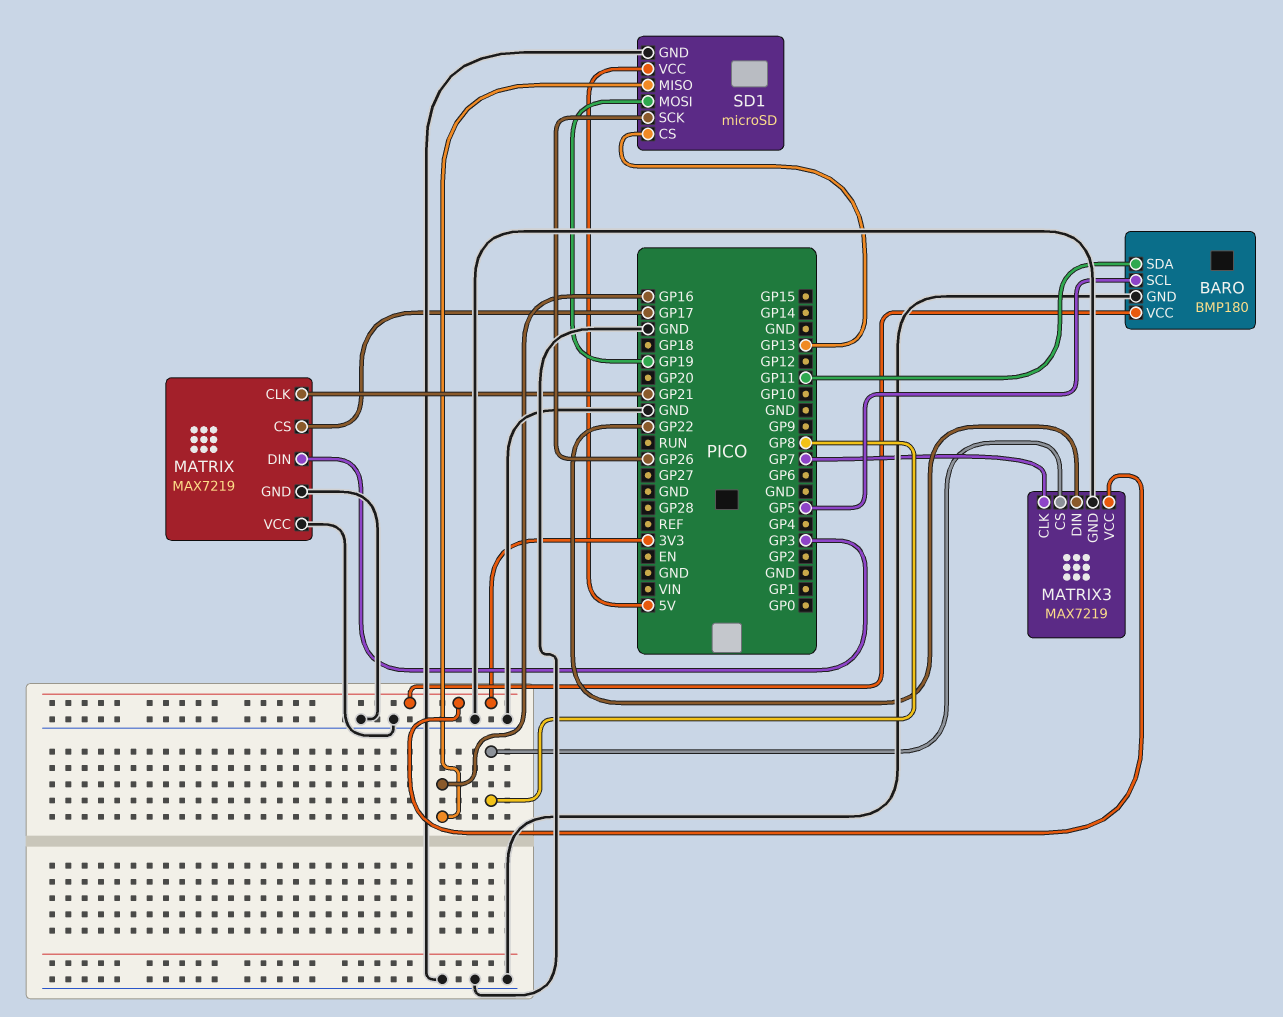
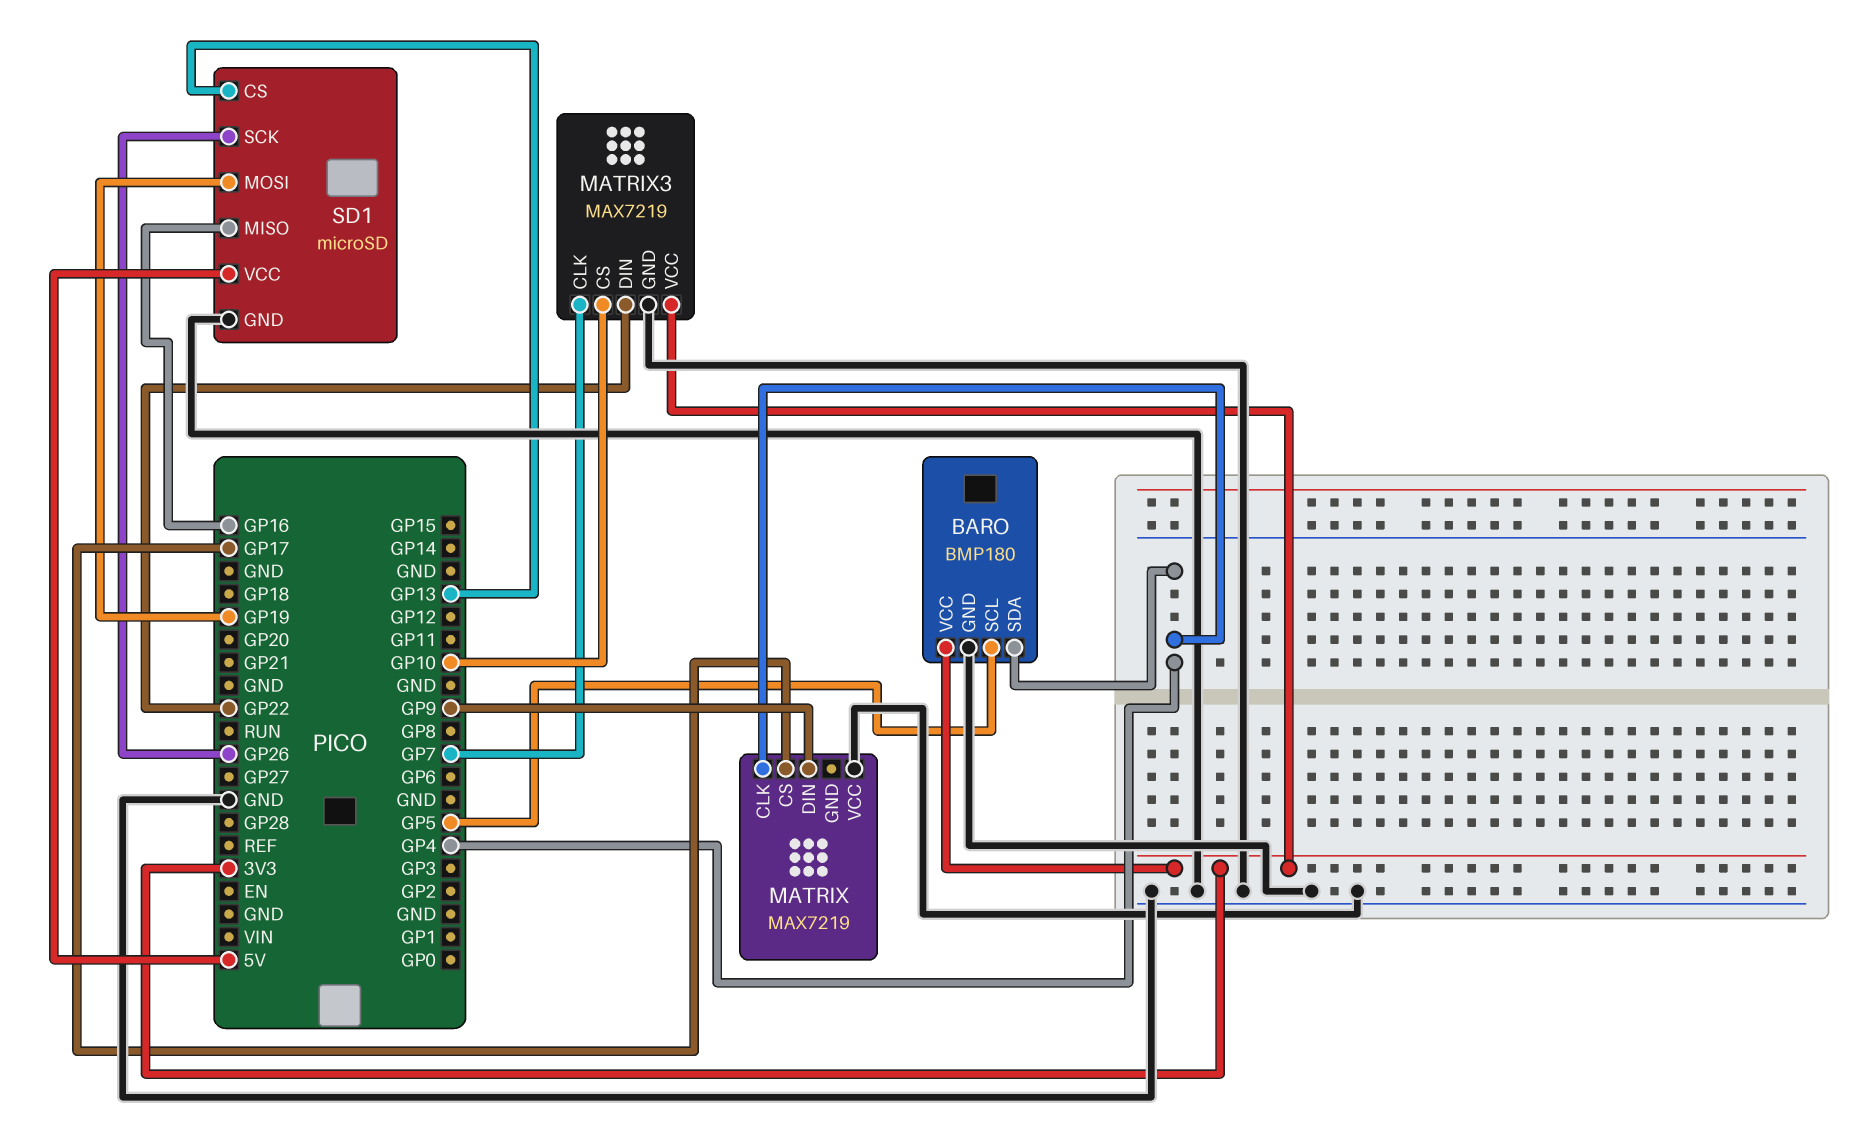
BARO pin SDA: GP11 -> GP4
MATRIX pin CLK: GP21 -> GP4
MATRIX pin DIN: GP3 -> GP9
MATRIX pin GND: GND -> none
MATRIX3 pin CS: GP8 -> GP10

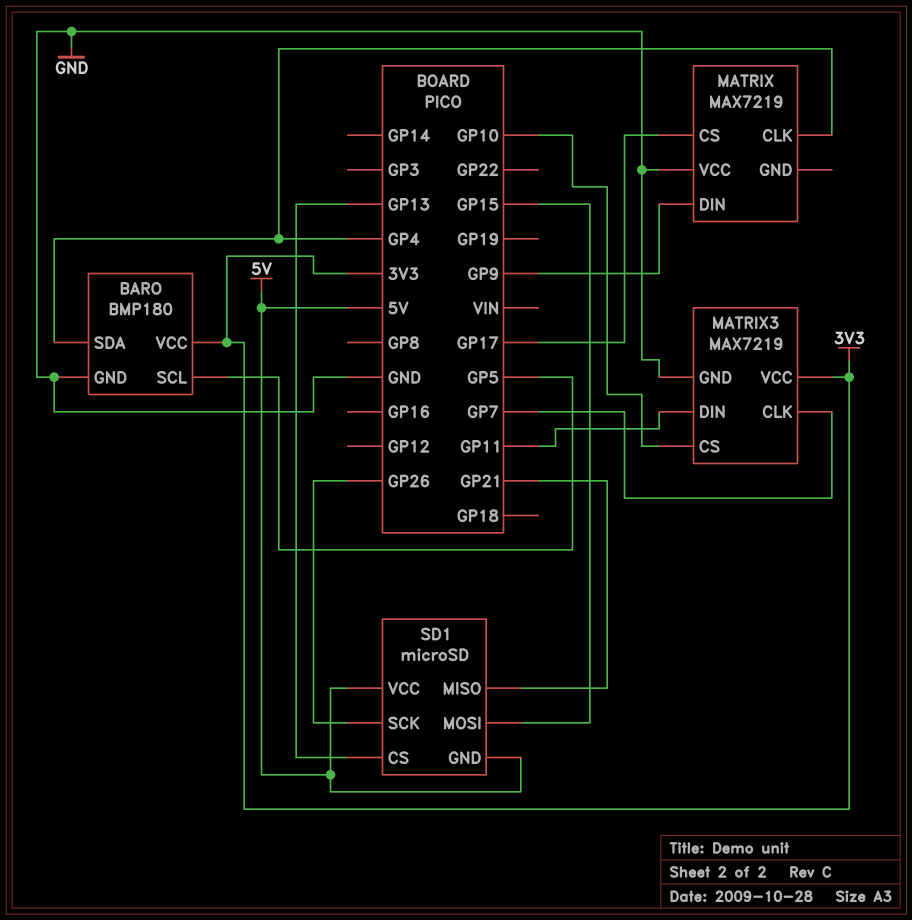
MATRIX3 pin DIN: GP22 -> GP11
SD1 pin GND: GND -> 5V
SD1 pin MISO: GP16 -> GP21
SD1 pin MOSI: GP19 -> GP15

